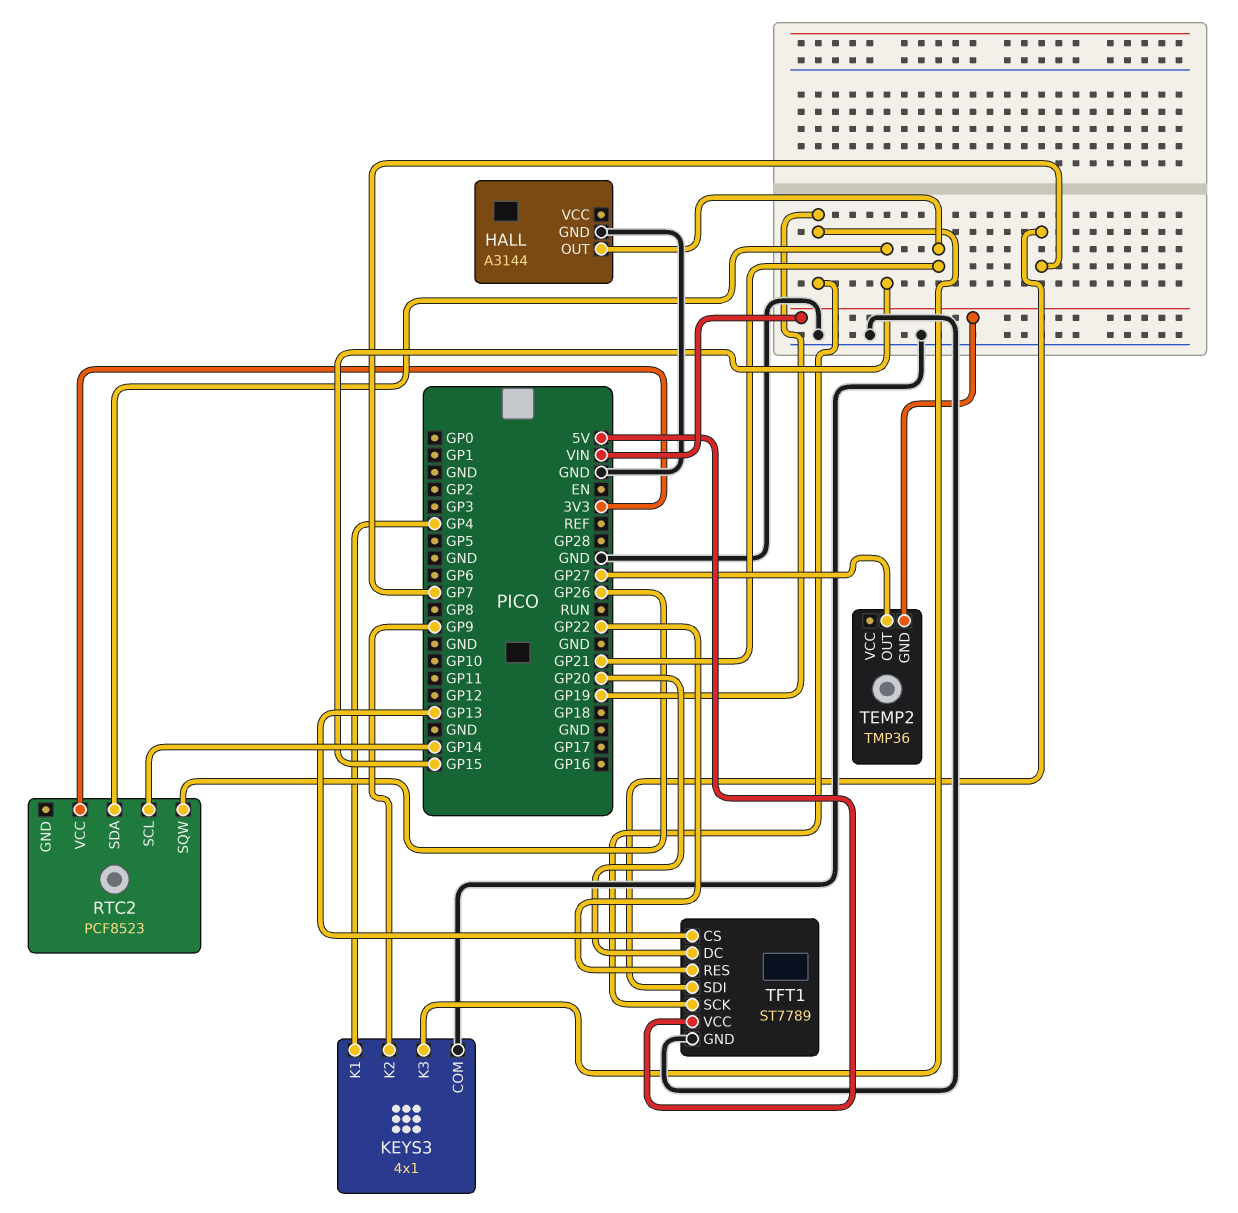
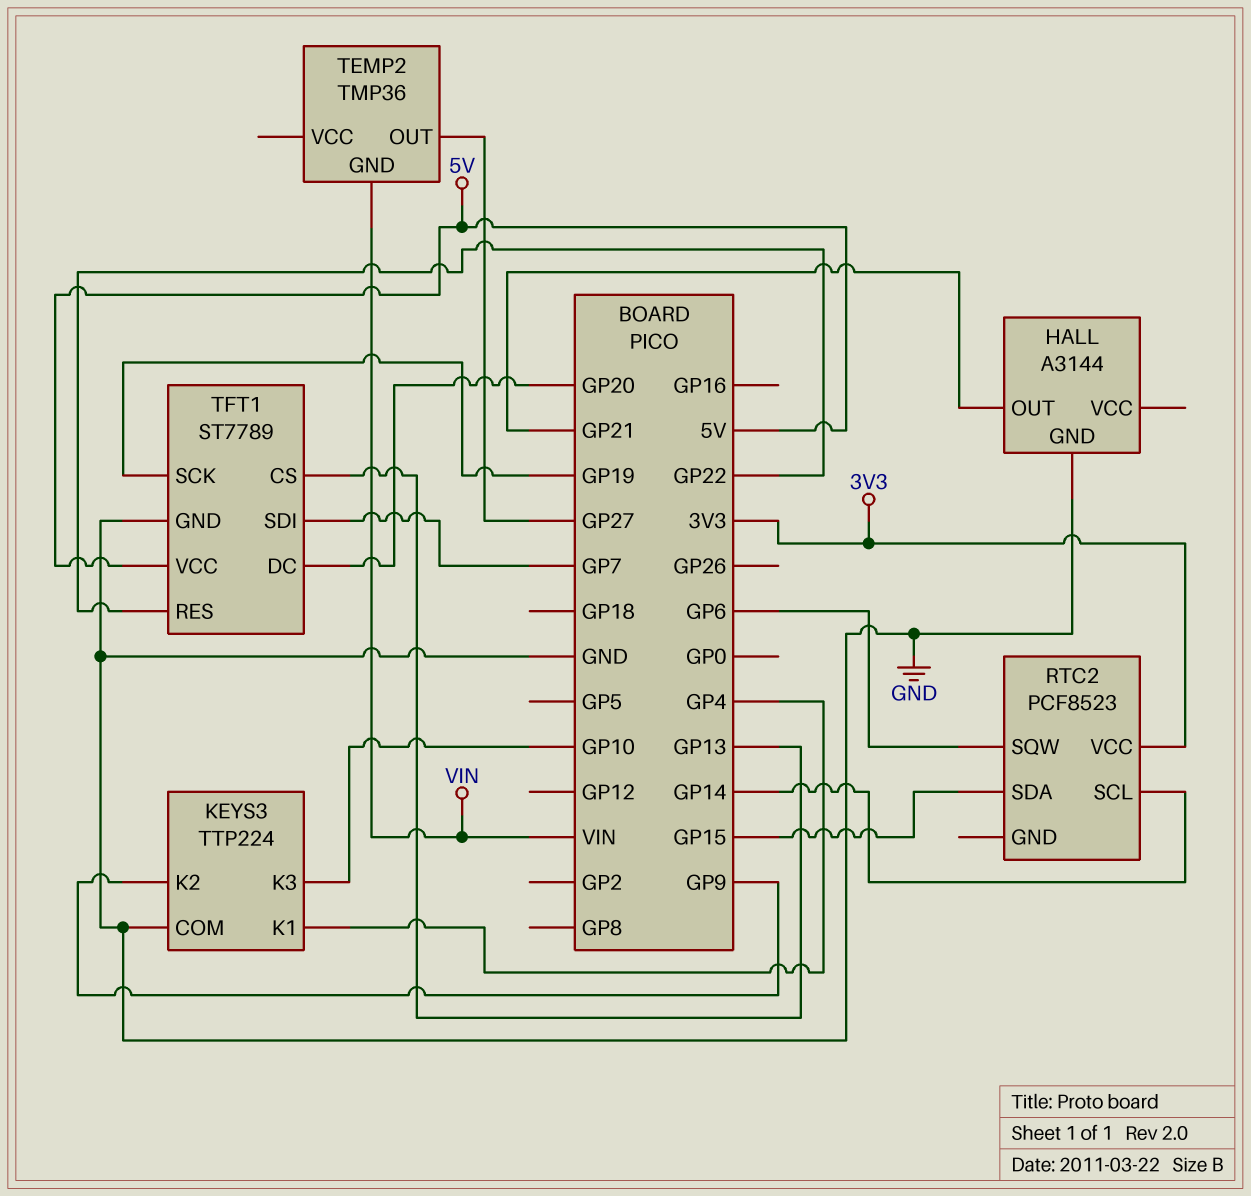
KEYS3: 4x1 -> TTP224
KEYS3 pin K3: GP19 -> GP10
RTC2 pin SQW: GP26 -> GP6

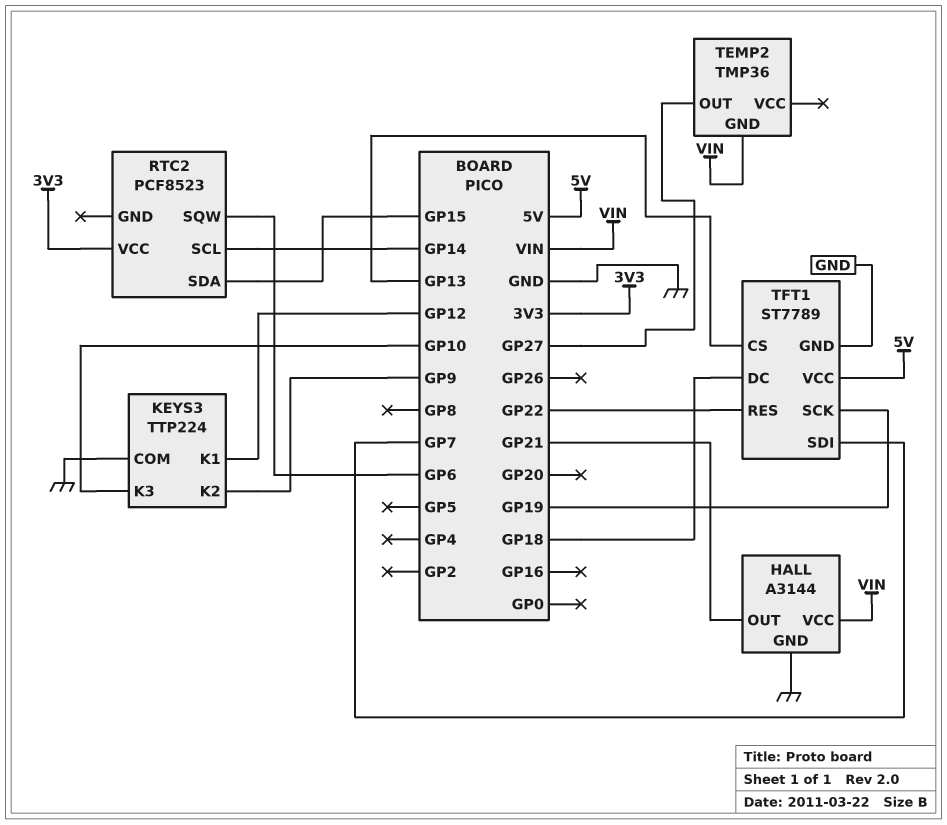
HALL pin VCC: none -> VIN
KEYS3 pin K1: GP4 -> GP12
TFT1 pin DC: GP20 -> GP18

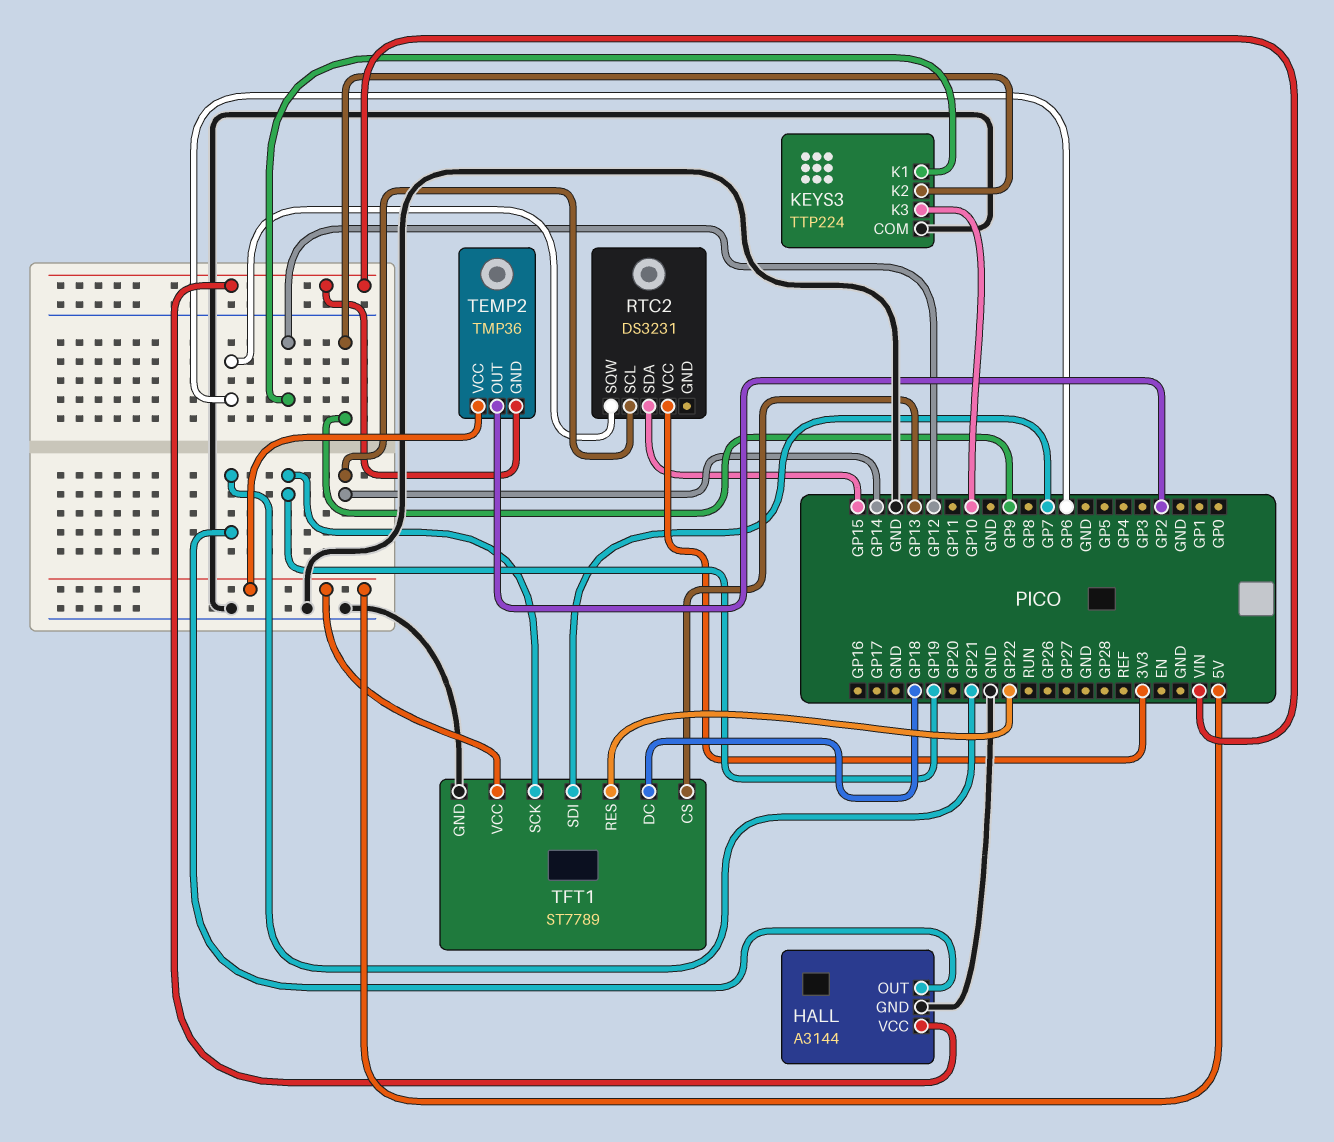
RTC2: PCF8523 -> DS3231
TEMP2 pin OUT: GP27 -> GP2
TEMP2 pin VCC: none -> 5V

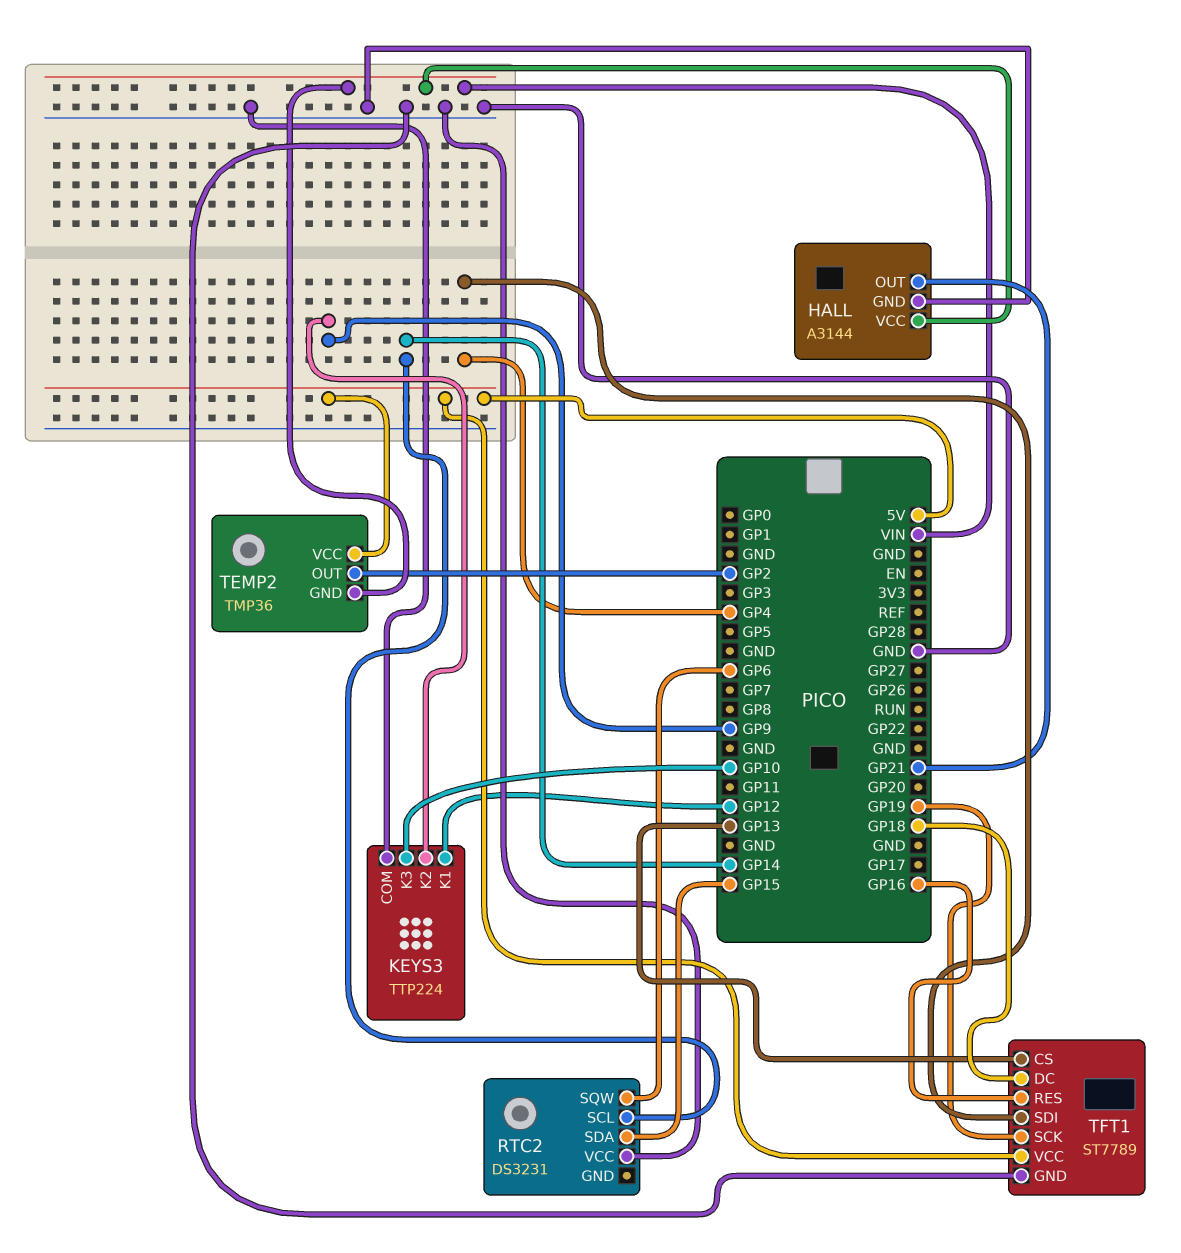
RTC2 pin VCC: 3V3 -> GND
TFT1 pin RES: GP22 -> GP16
TFT1 pin SDI: GP7 -> GP4

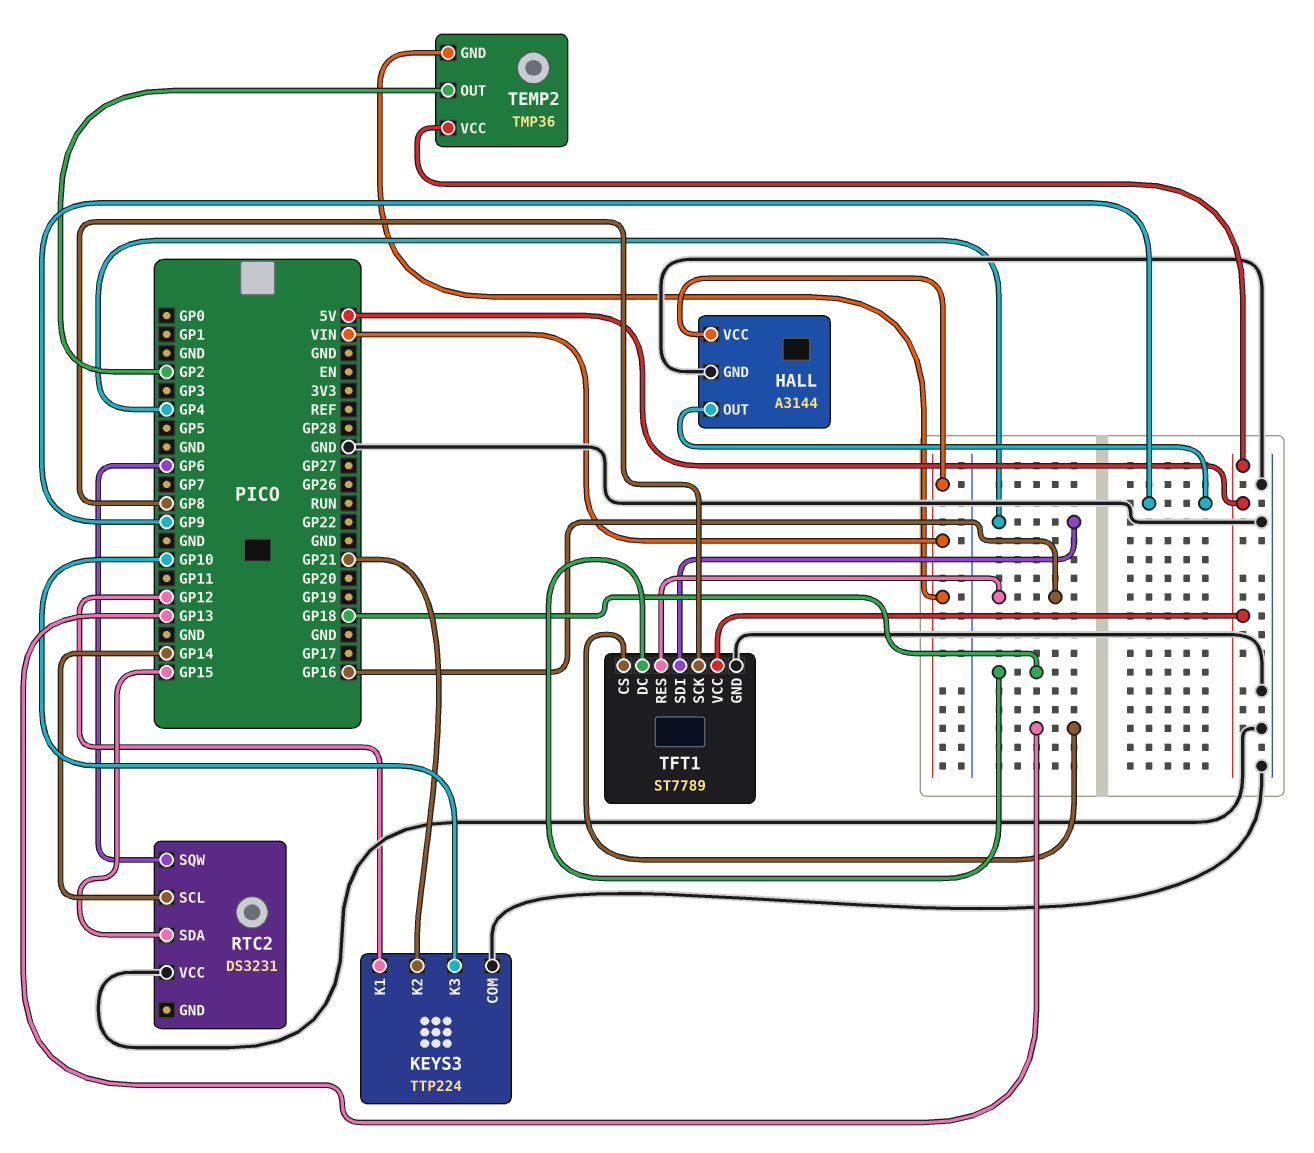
HALL pin OUT: GP21 -> GP9
KEYS3 pin K2: GP9 -> GP21
TFT1 pin SCK: GP19 -> GP8

